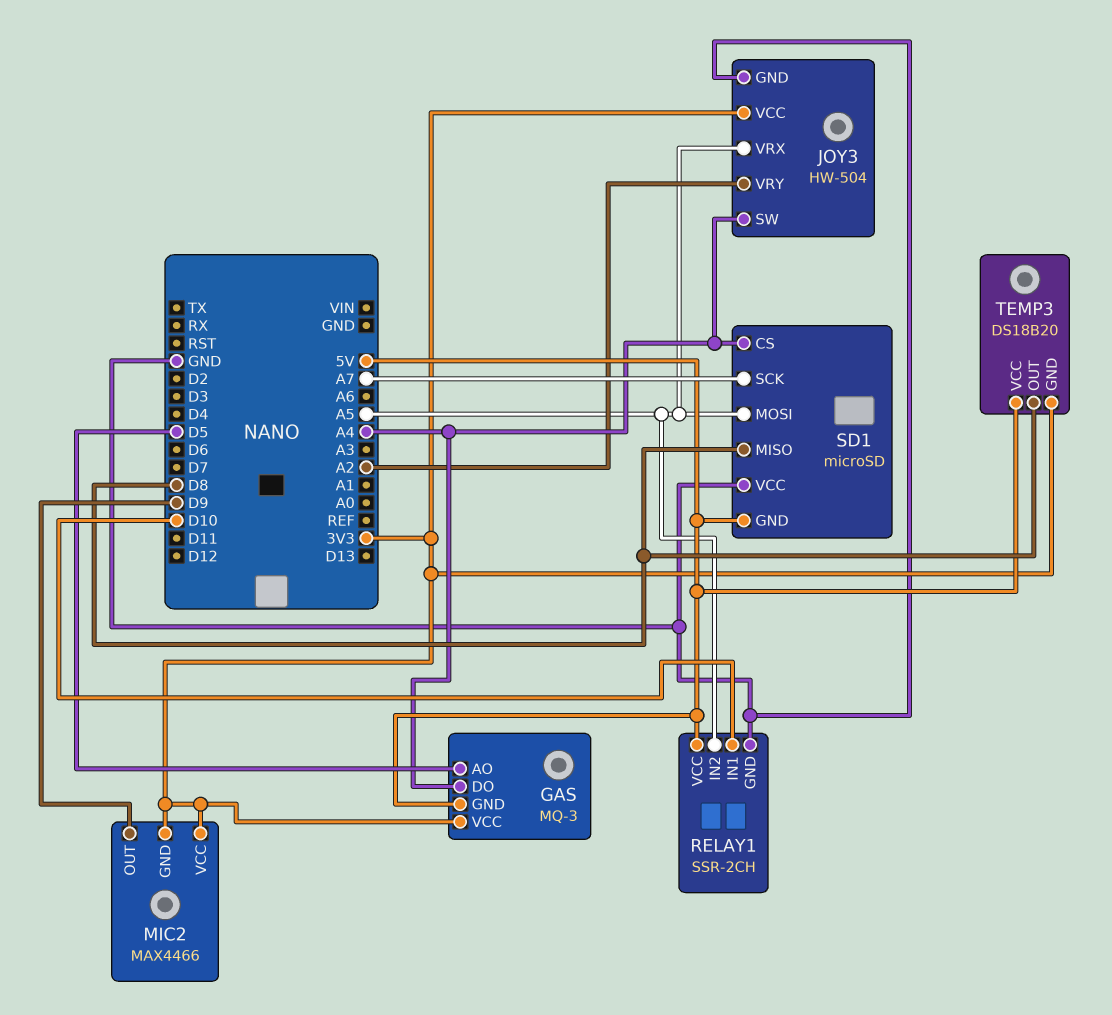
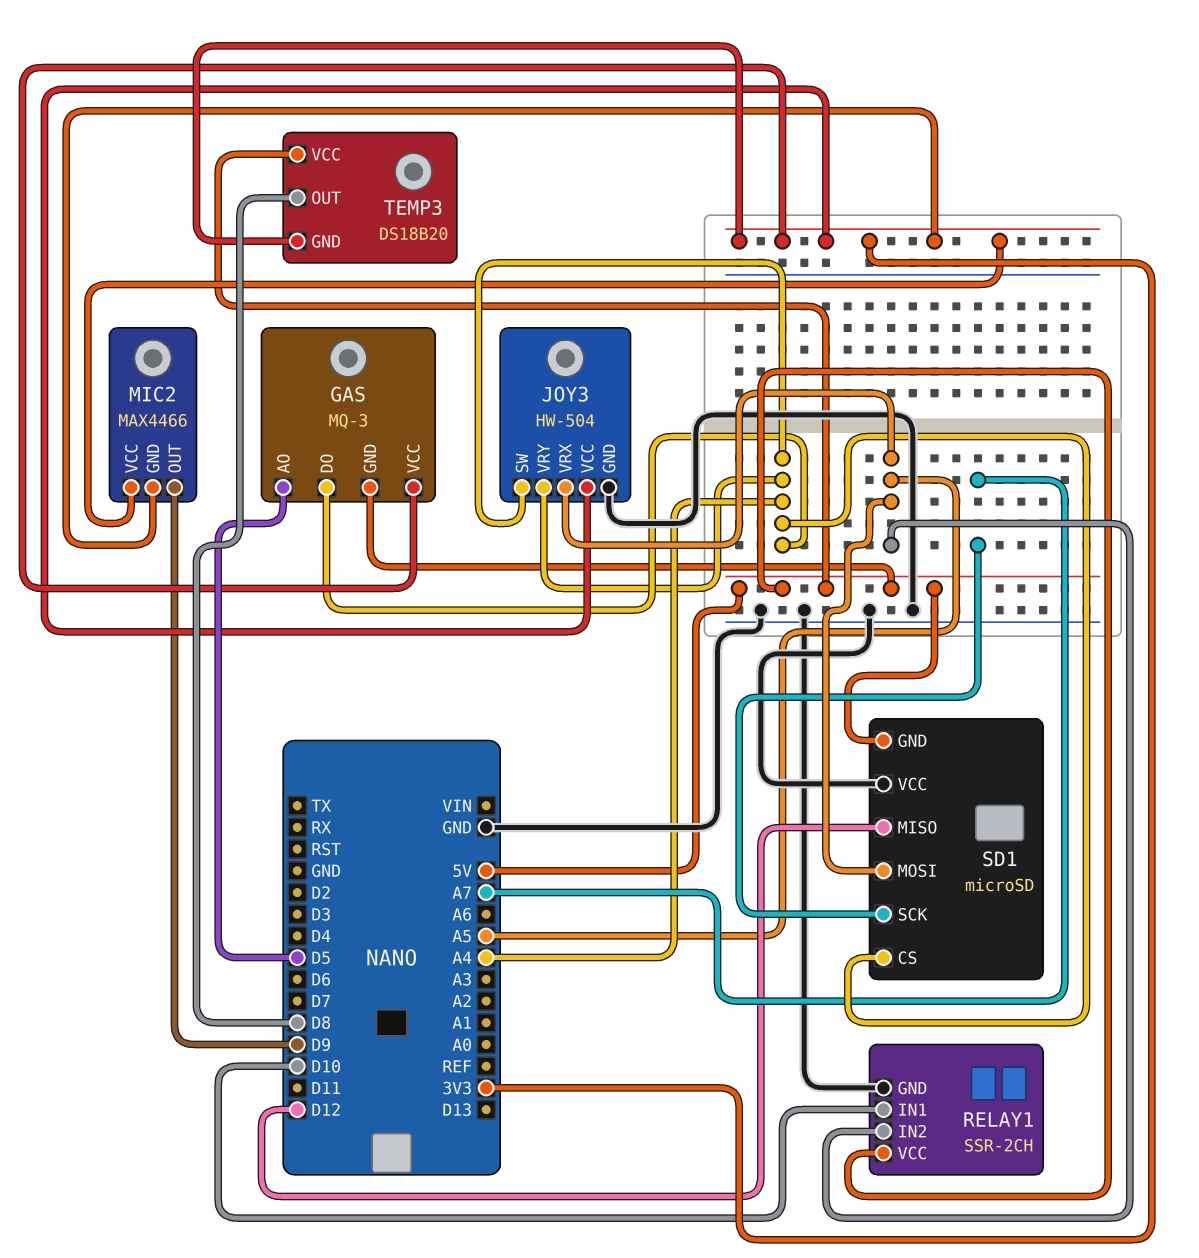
JOY3 pin VRY: A2 -> A4
SD1 pin MISO: D8 -> D12

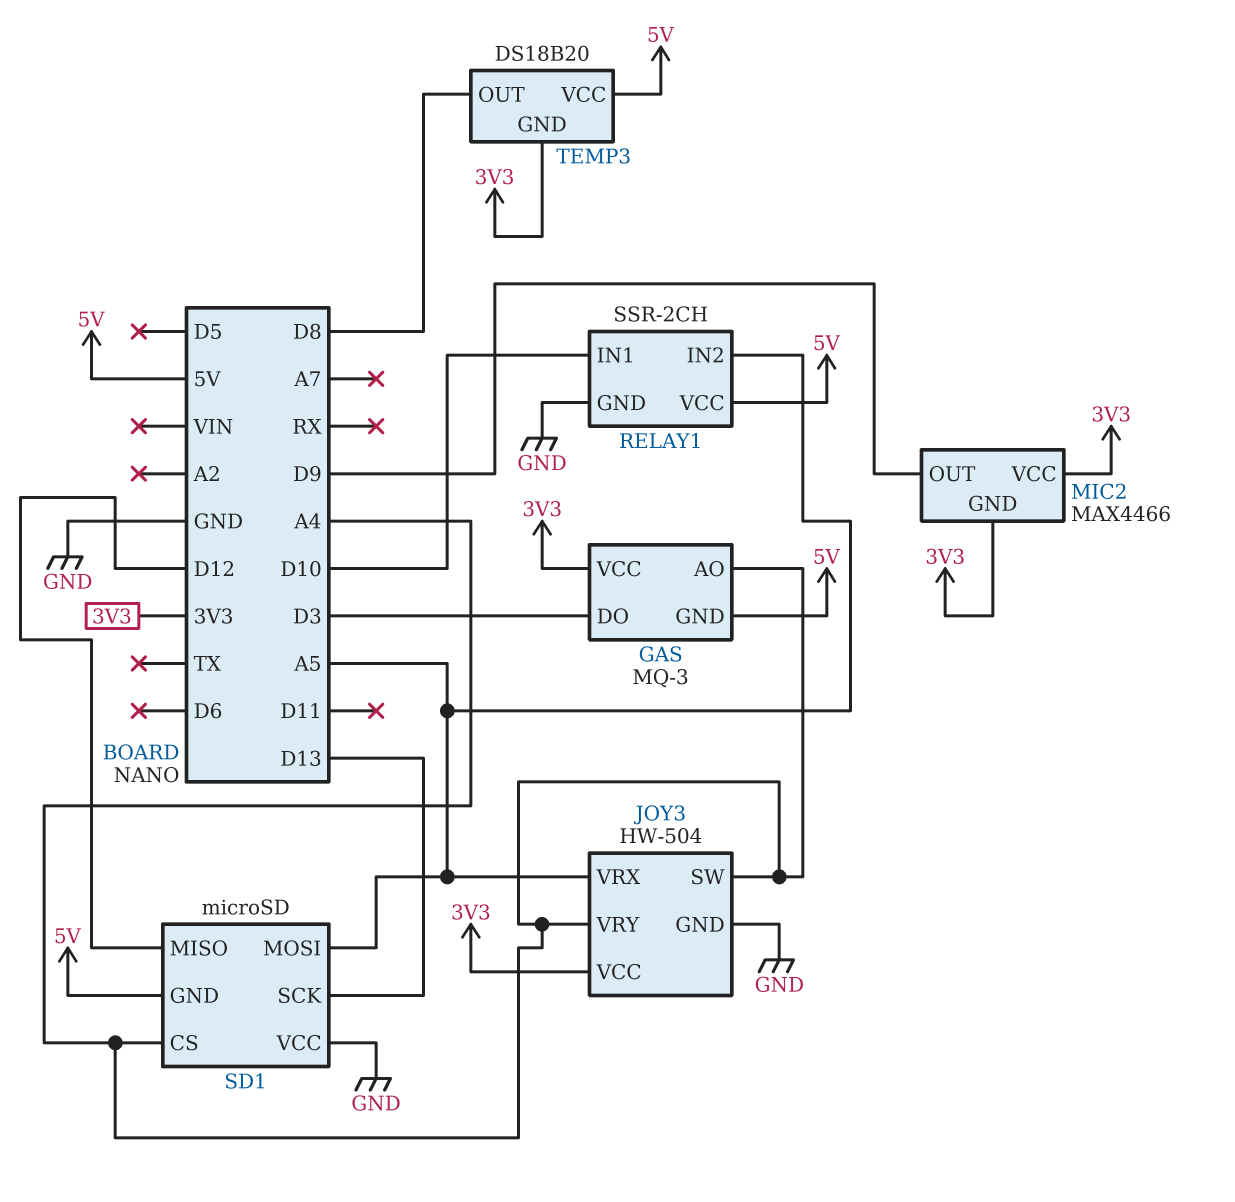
GAS pin AO: D5 -> A4
GAS pin DO: A4 -> D3
SD1 pin SCK: A7 -> D13

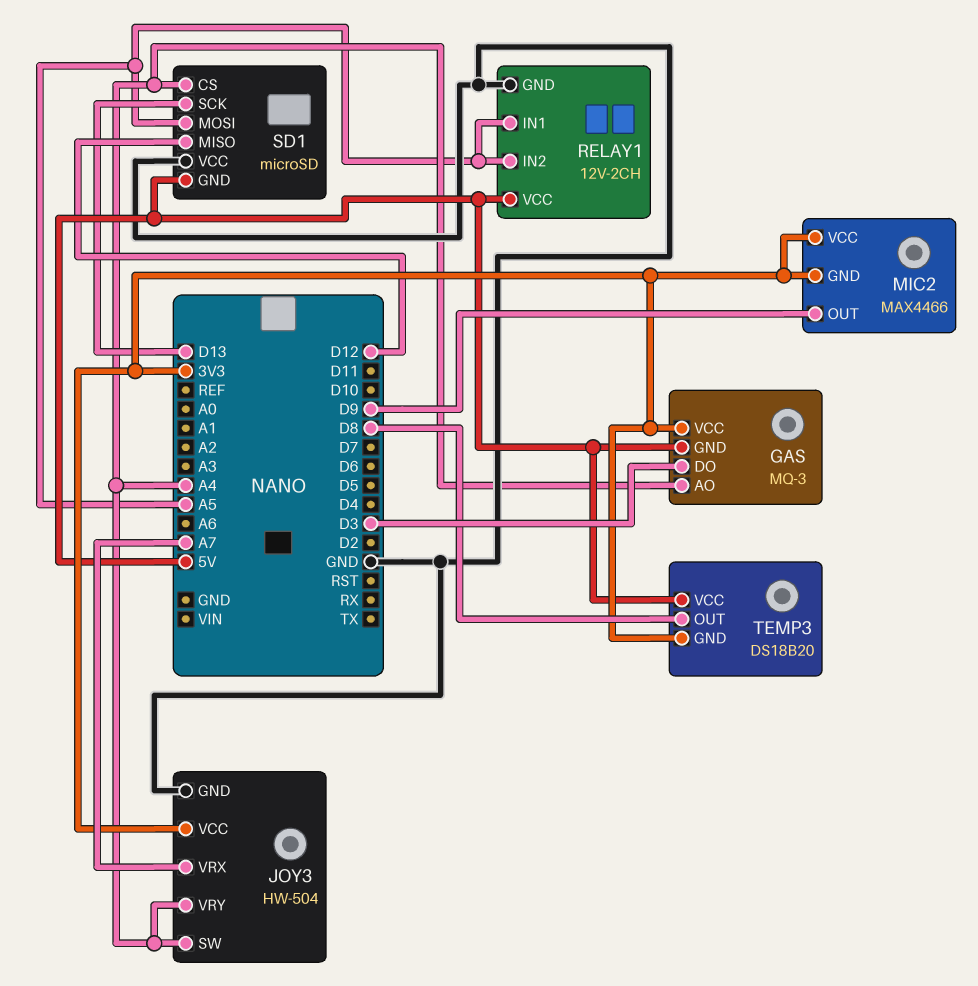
JOY3 pin VRX: A5 -> A7
RELAY1: SSR-2CH -> 12V-2CH
RELAY1 pin IN1: D10 -> A5

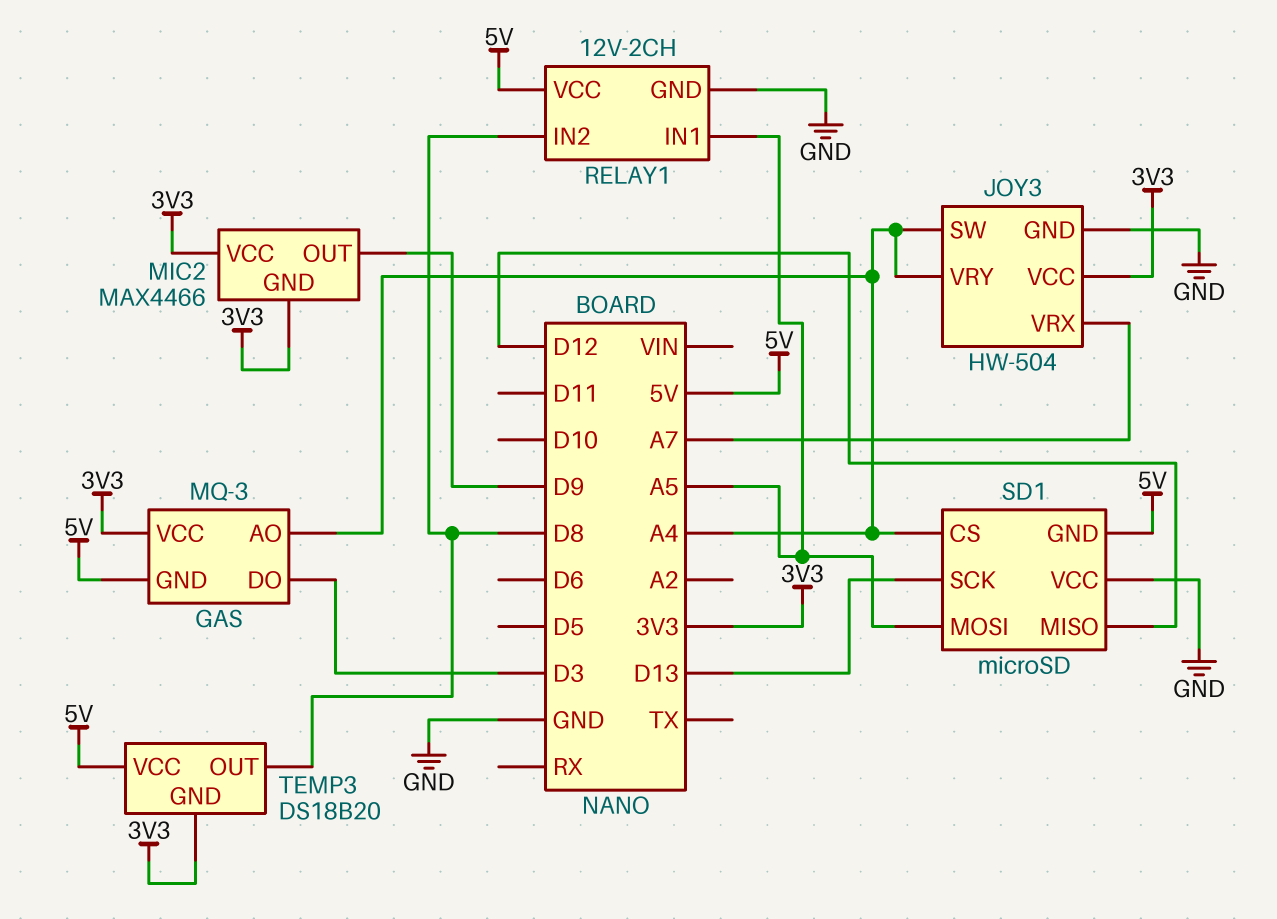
RELAY1 pin IN2: A5 -> D8

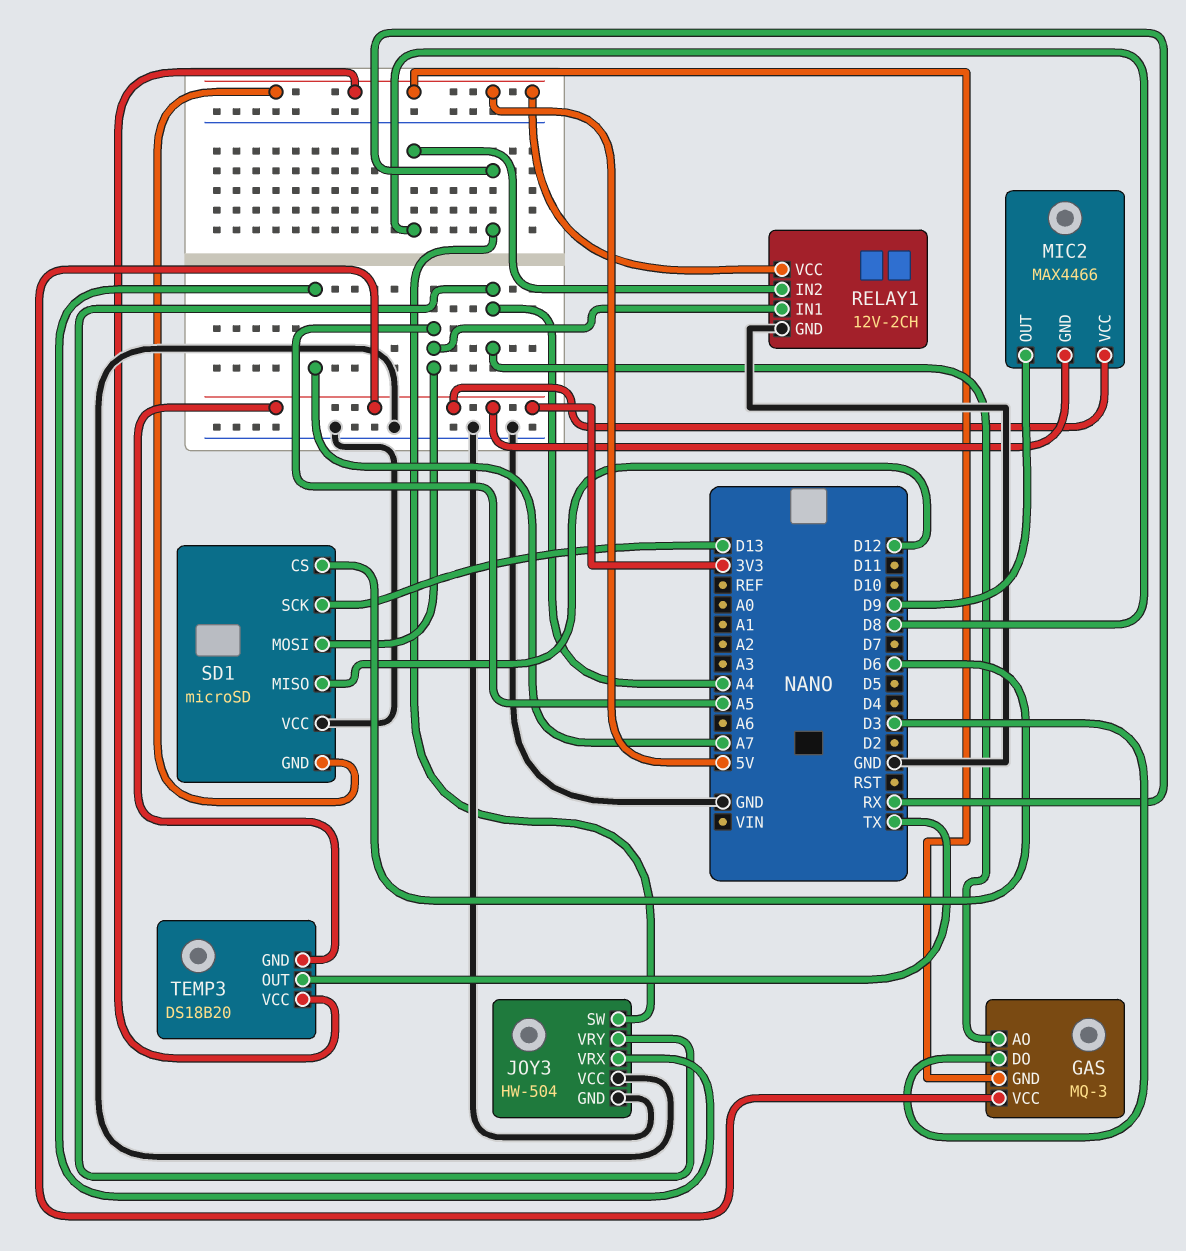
JOY3 pin SW: A4 -> RX
JOY3 pin VCC: 3V3 -> GND
SD1 pin CS: A4 -> D6
TEMP3 pin OUT: D8 -> TX

